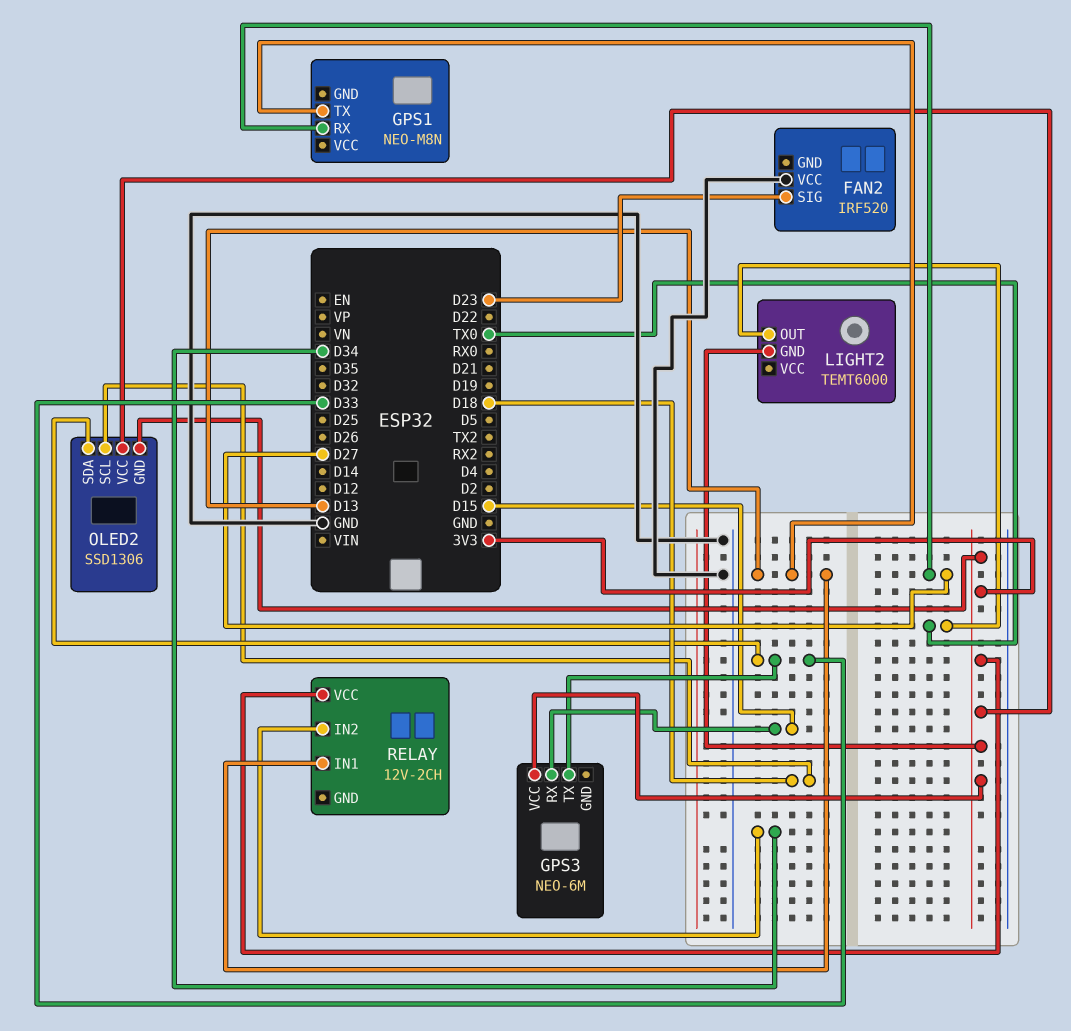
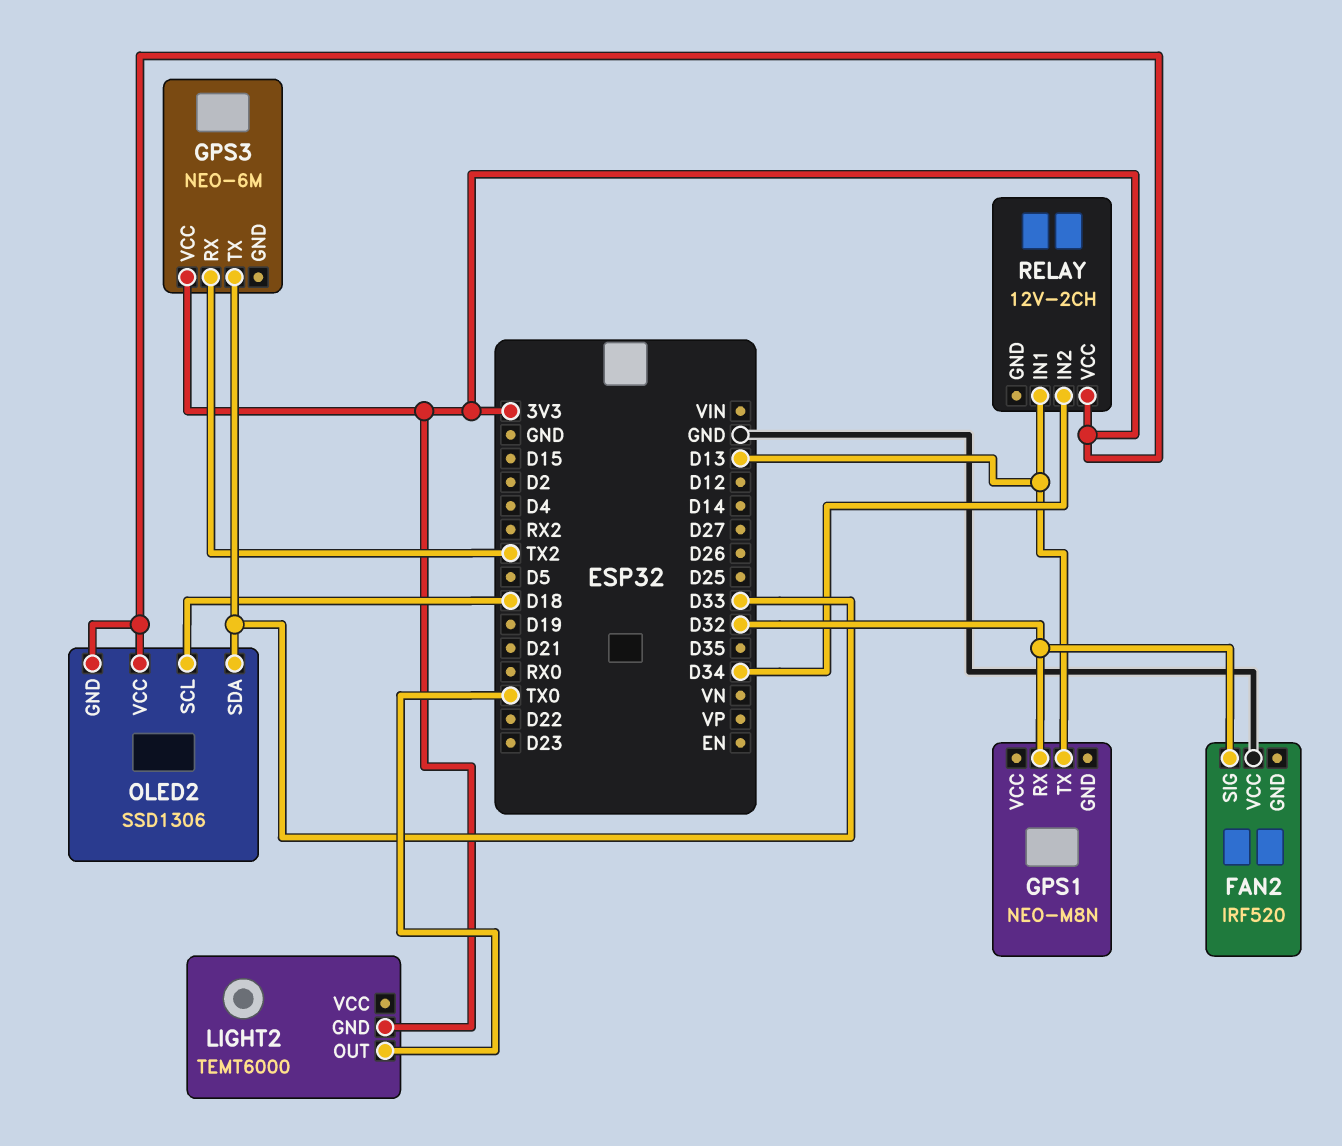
FAN2 pin SIG: D23 -> D32
GPS1 pin RX: D27 -> D32
GPS3 pin RX: D15 -> TX2

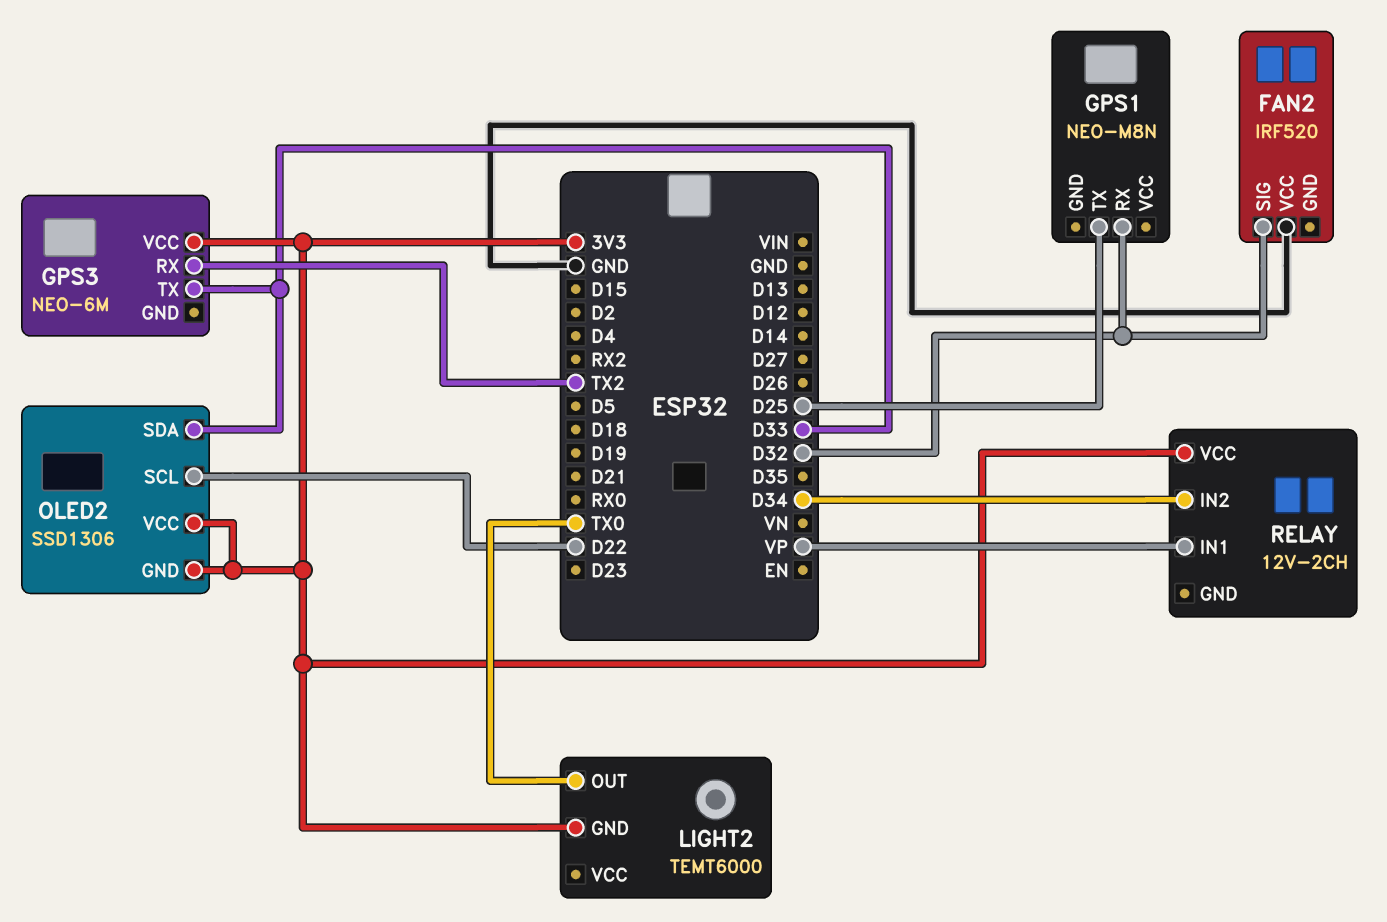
GPS1 pin TX: D13 -> D25
OLED2 pin SCL: D18 -> D22
RELAY pin IN1: D13 -> VP

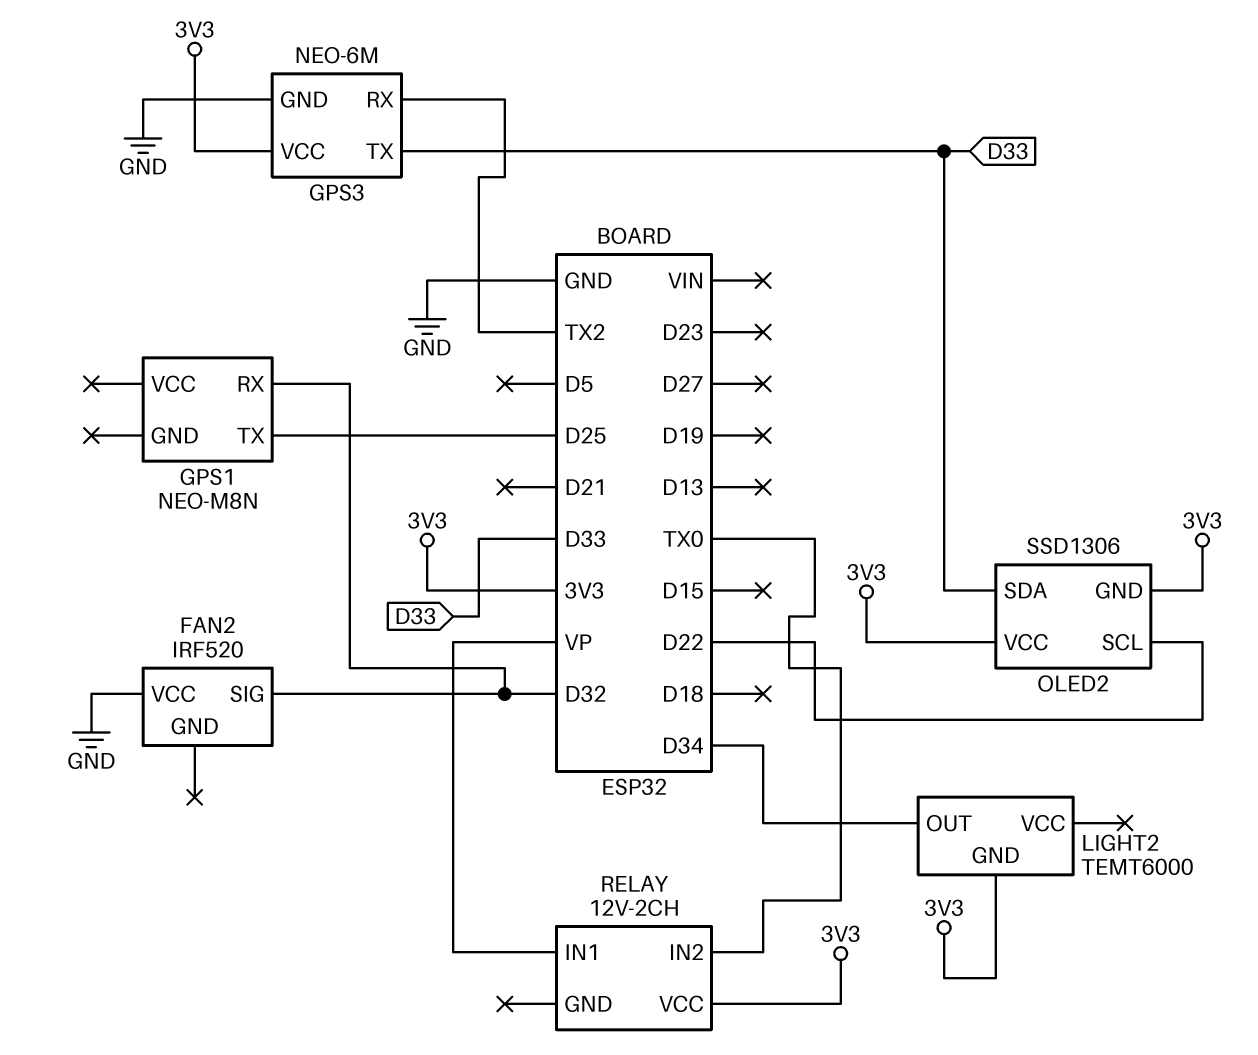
GPS3 pin GND: none -> GND
LIGHT2 pin OUT: TX0 -> D34
RELAY pin IN2: D34 -> TX0

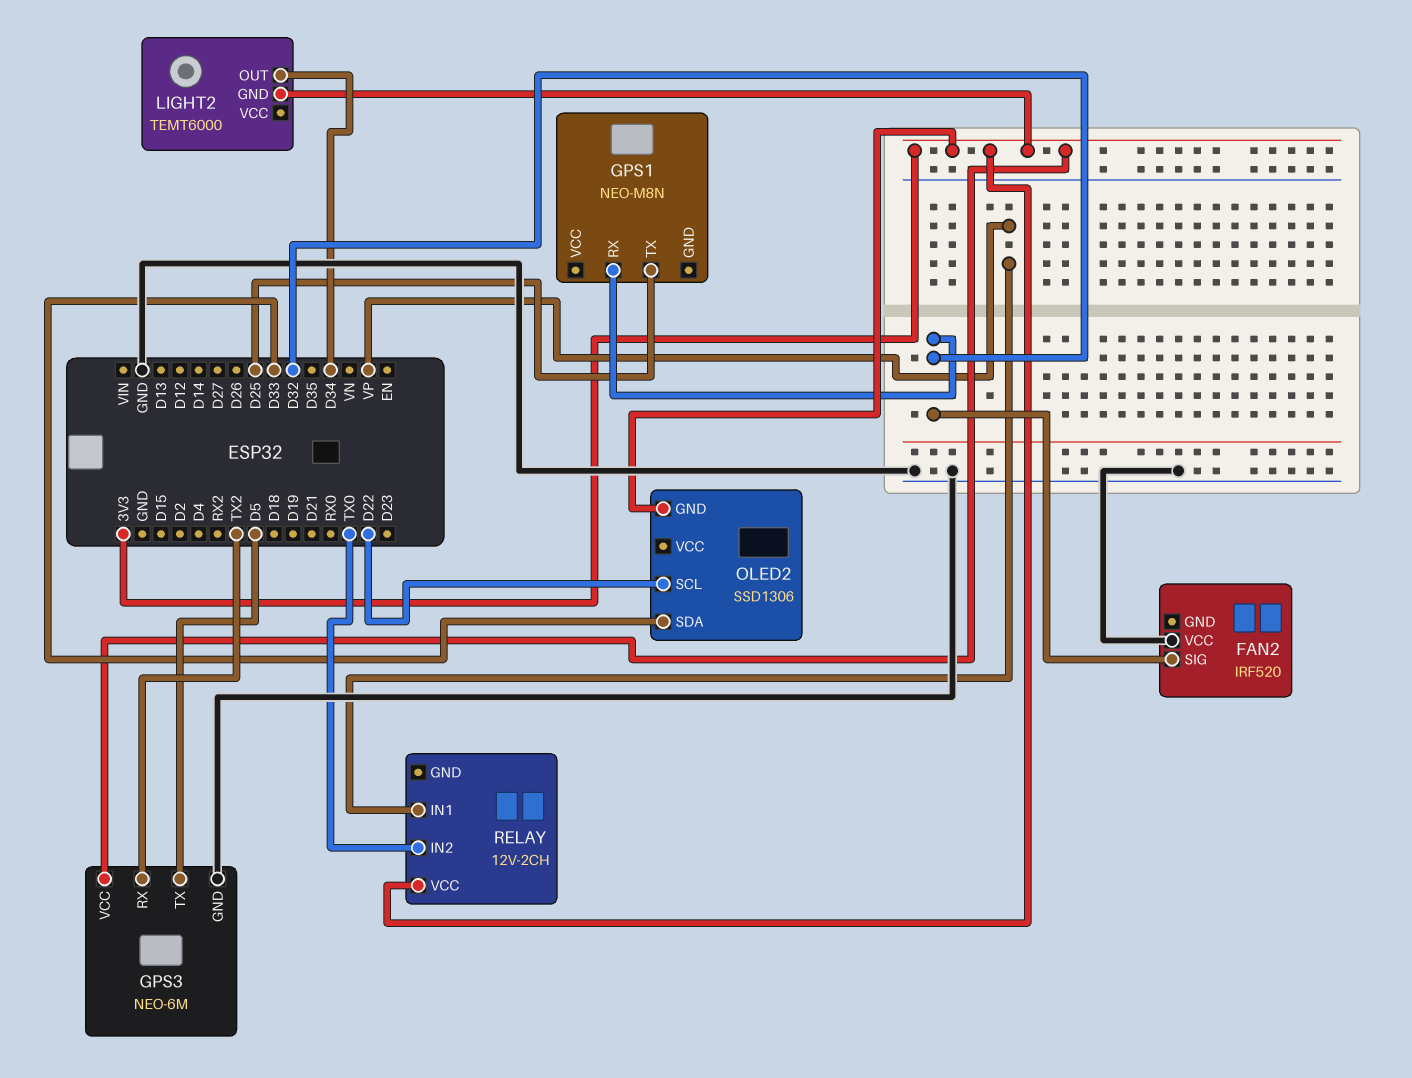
GPS3 pin TX: D33 -> D5
OLED2 pin VCC: 3V3 -> none

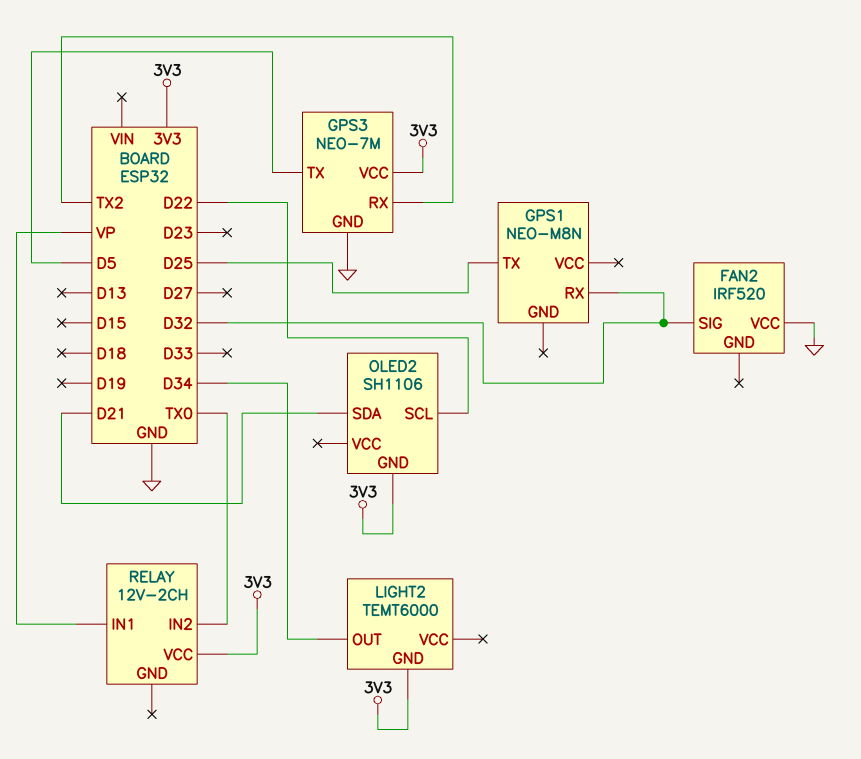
GPS3: NEO-6M -> NEO-7M
OLED2: SSD1306 -> SH1106
OLED2 pin SDA: D33 -> D21

